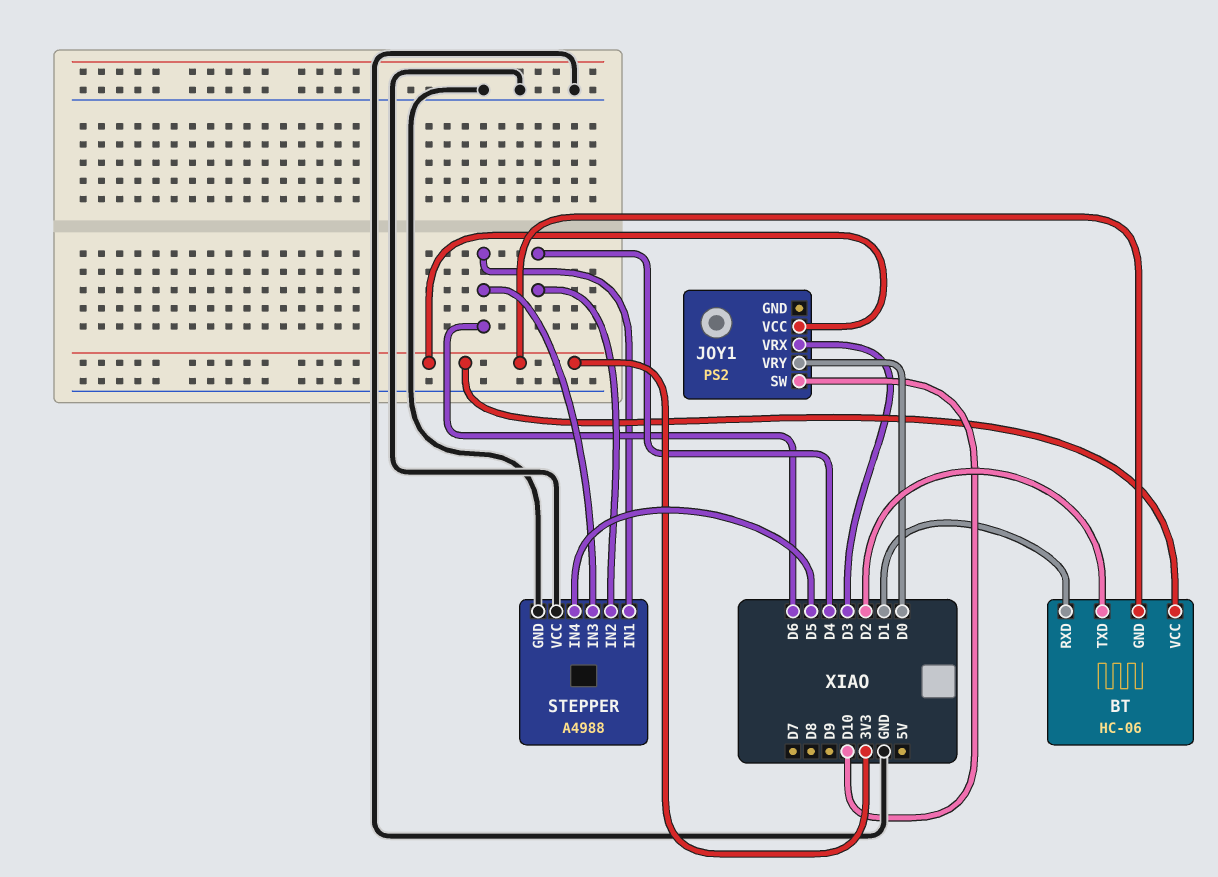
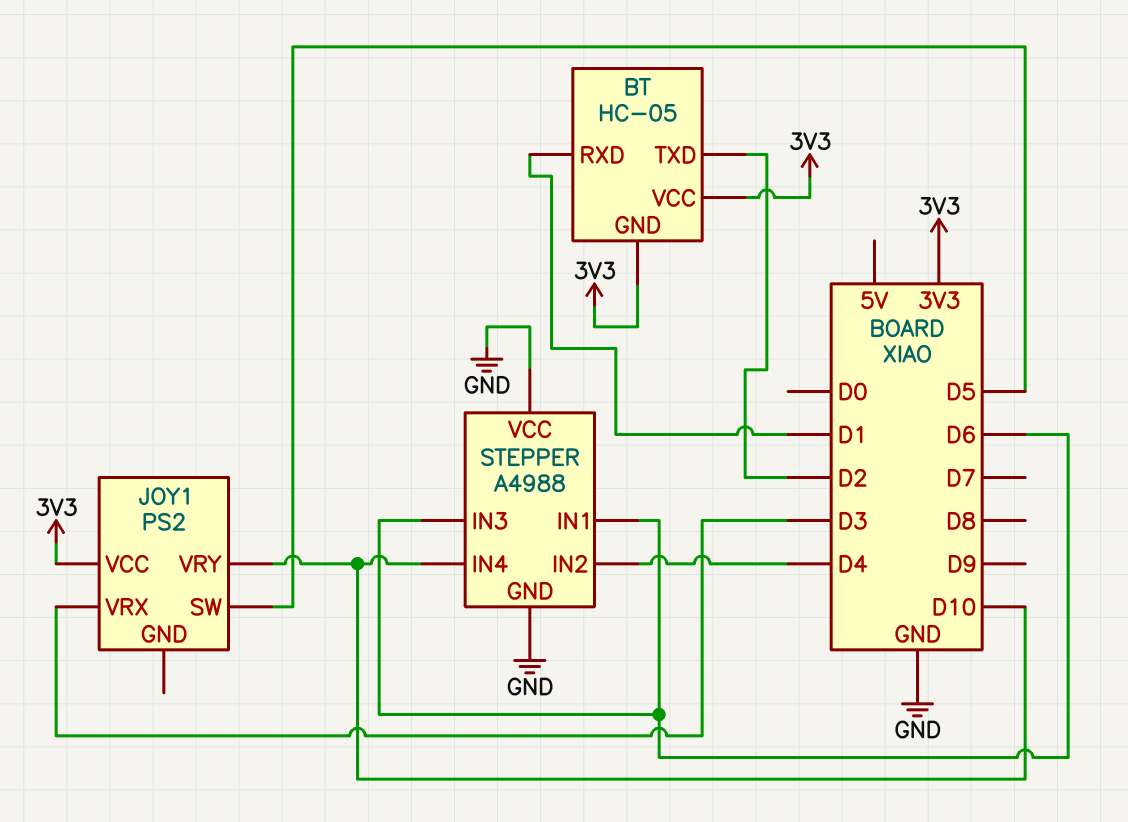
BT: HC-06 -> HC-05
JOY1 pin SW: D10 -> D5
JOY1 pin VRY: D0 -> D10
STEPPER pin IN4: D5 -> D10

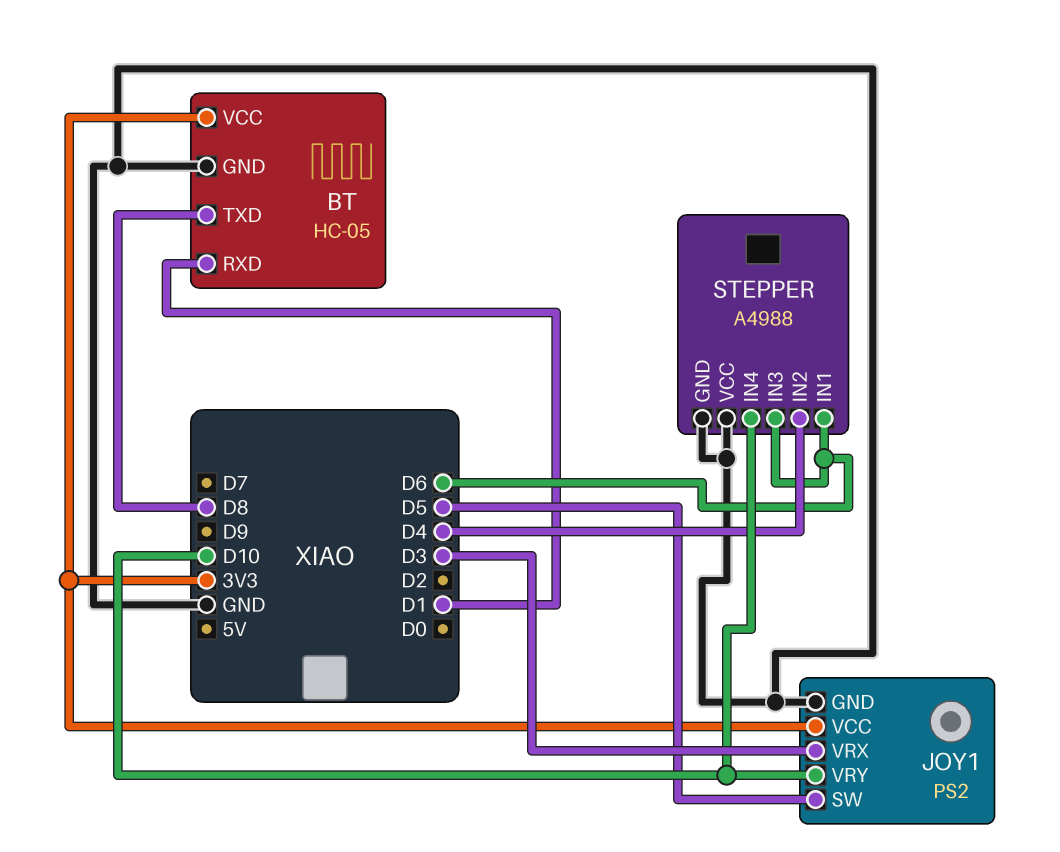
BT pin GND: 3V3 -> GND
BT pin TXD: D2 -> D8
JOY1 pin GND: none -> GND

